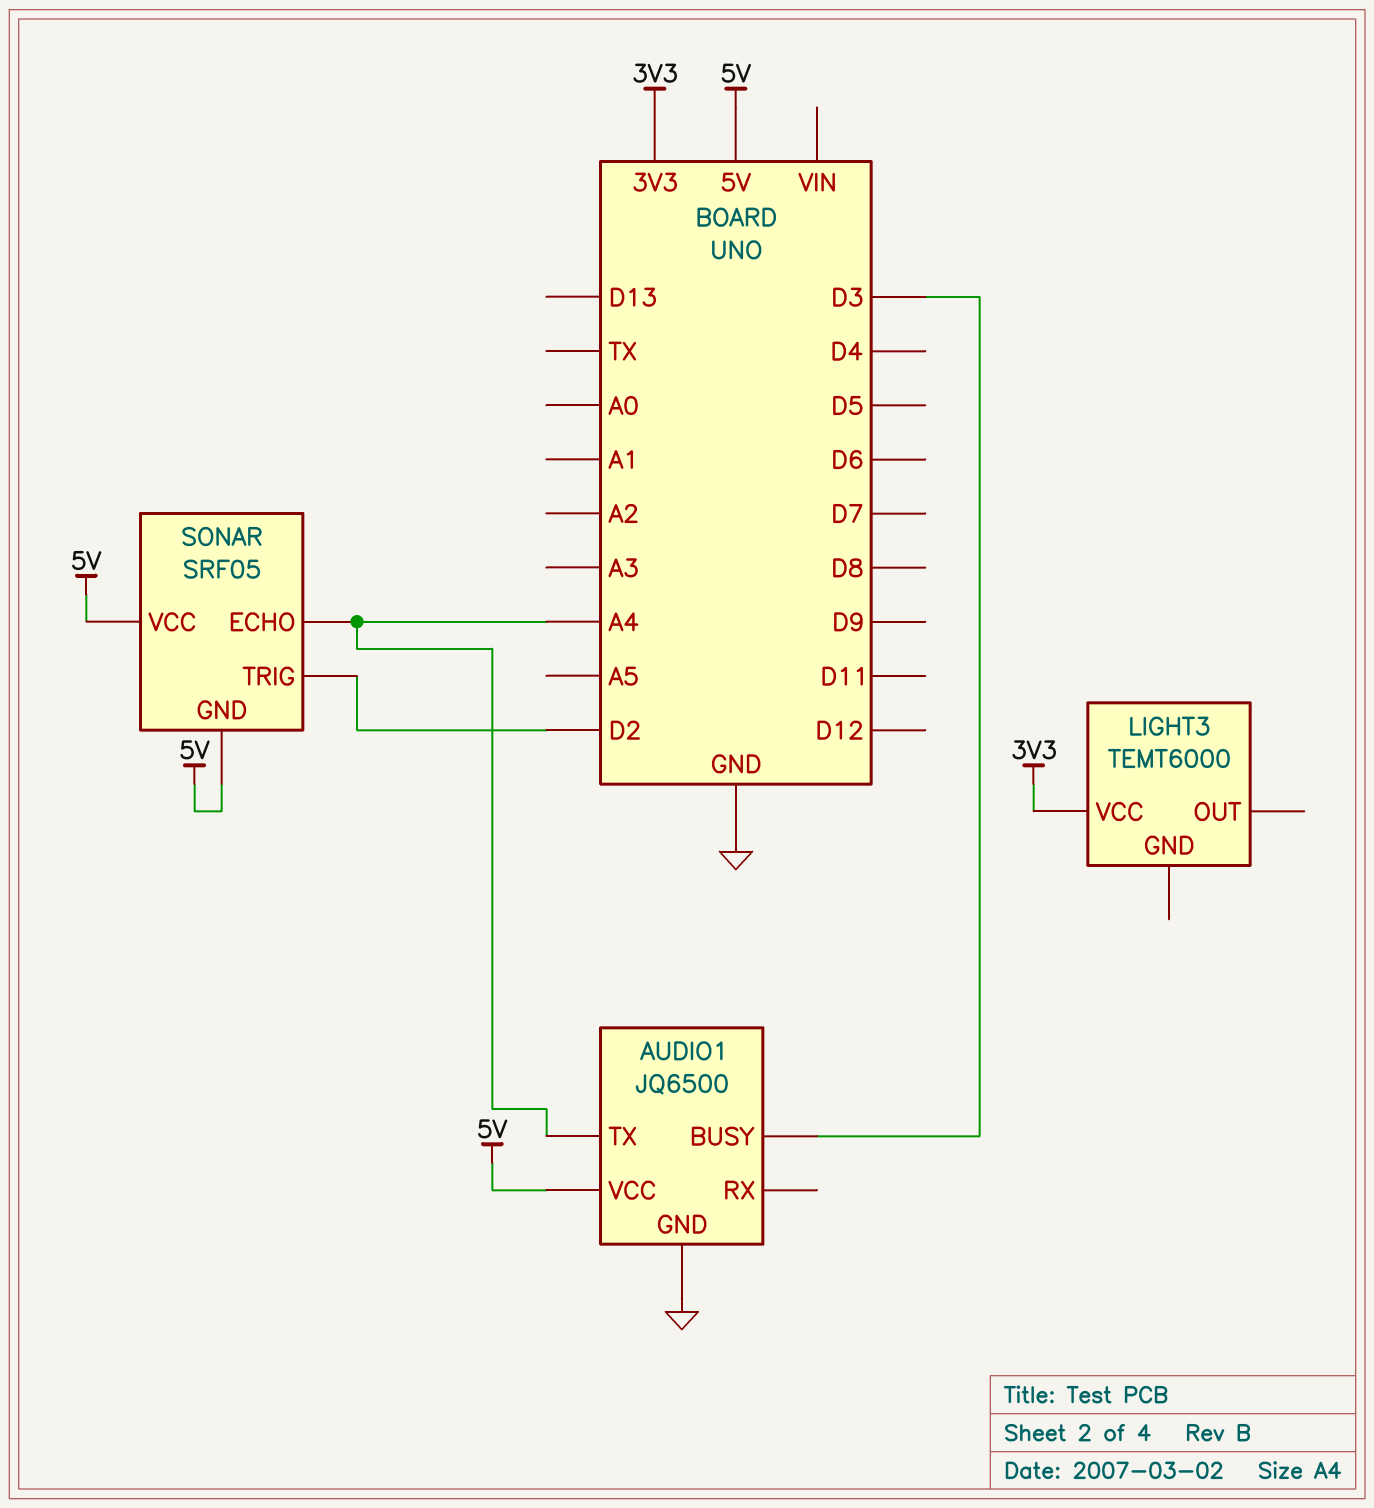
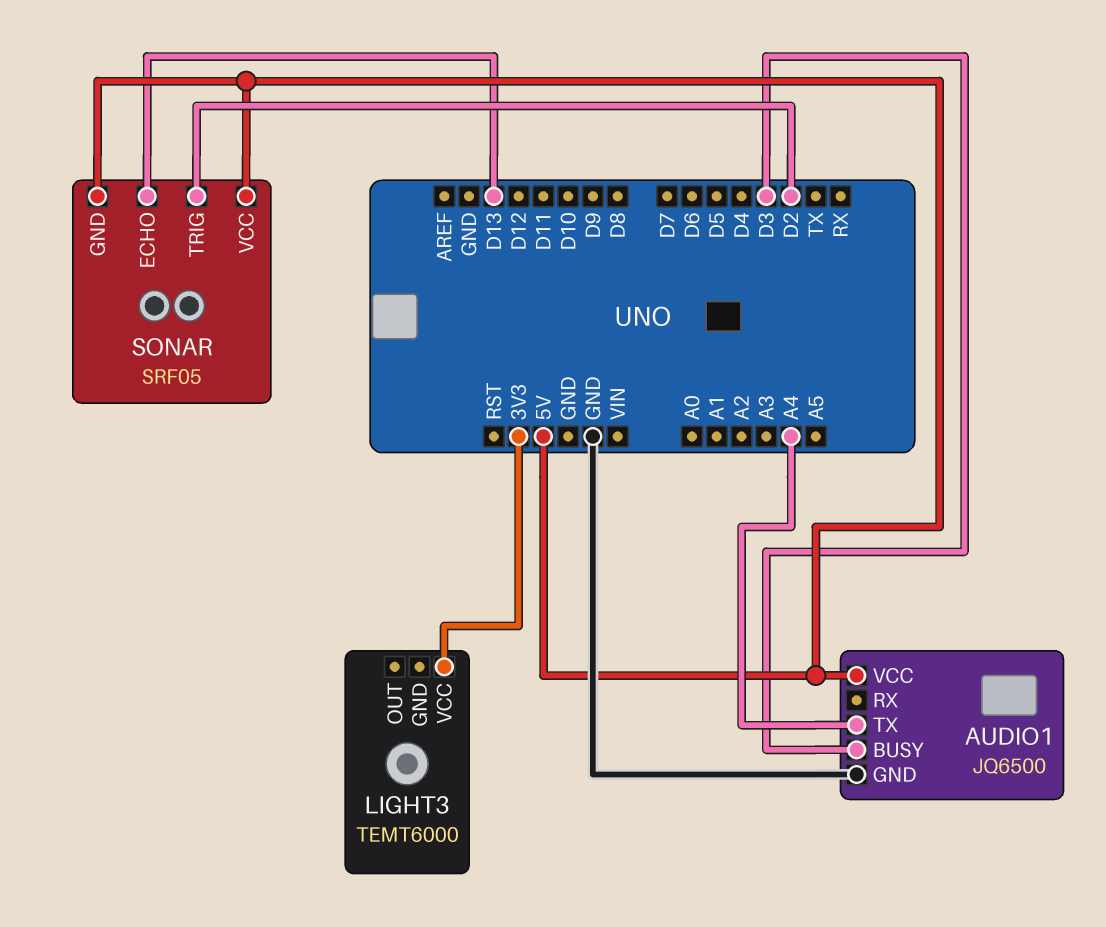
SONAR pin ECHO: A4 -> D13

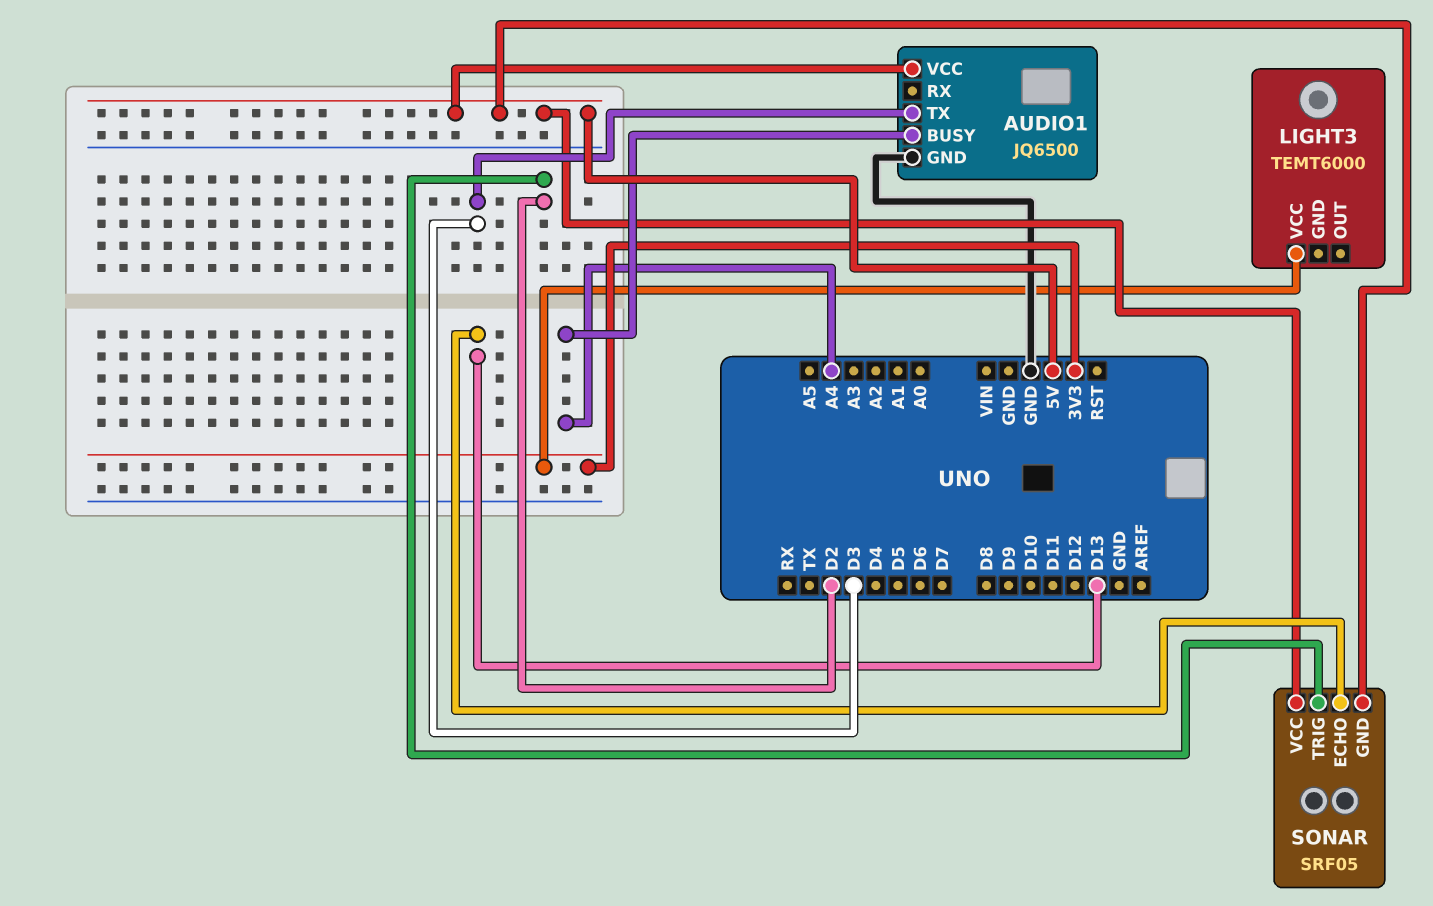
AUDIO1 pin BUSY: D3 -> A4
AUDIO1 pin TX: A4 -> D3

